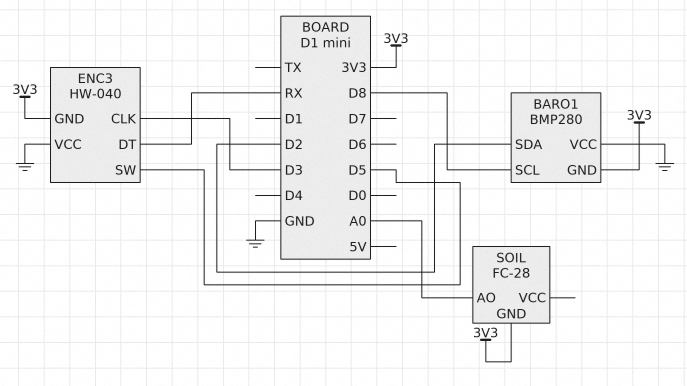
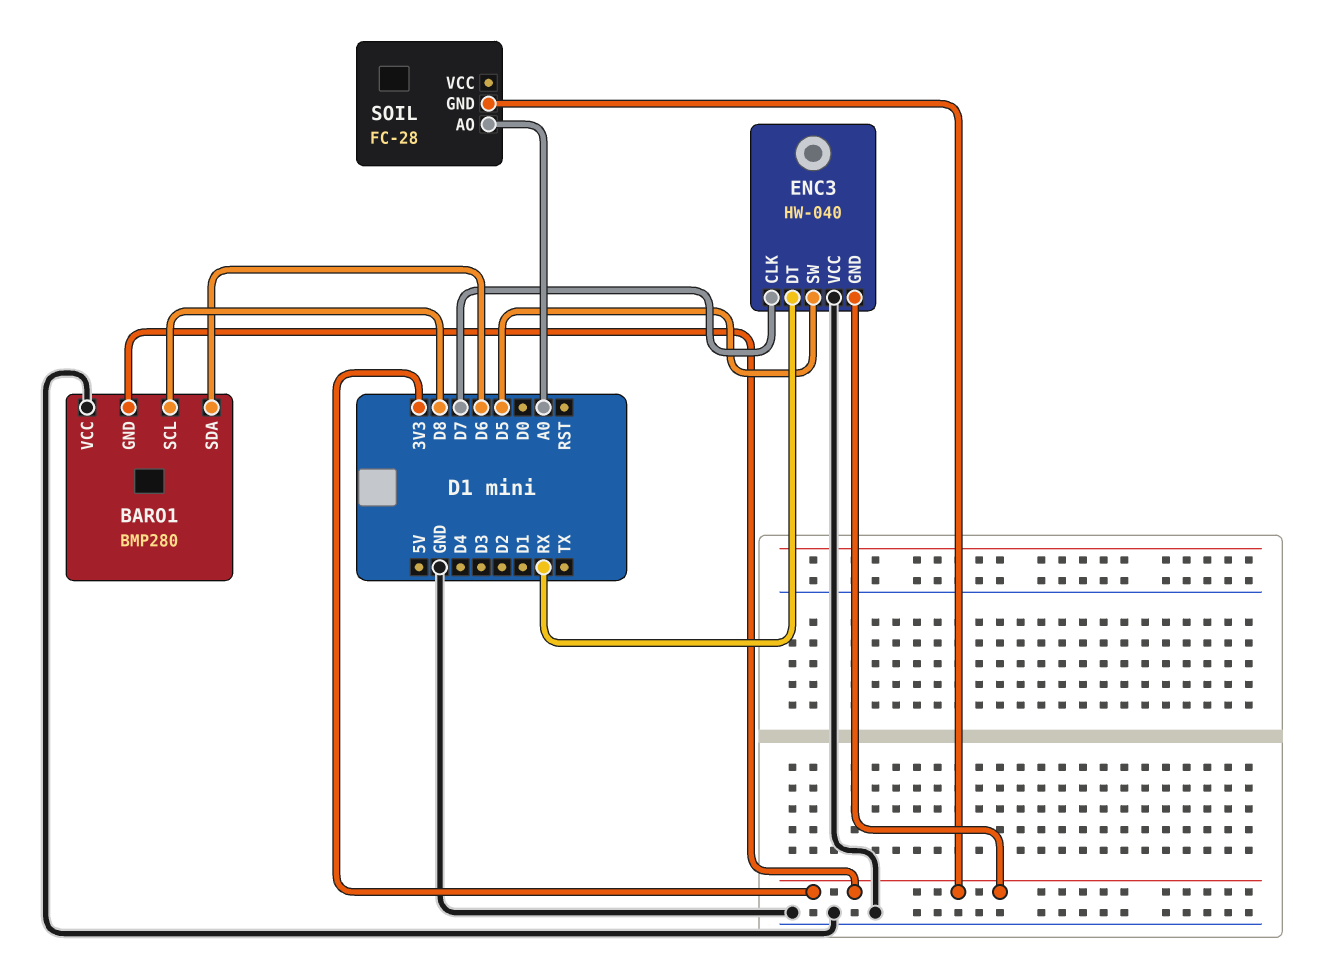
BARO1 pin SDA: D2 -> D6
ENC3 pin CLK: D3 -> D7

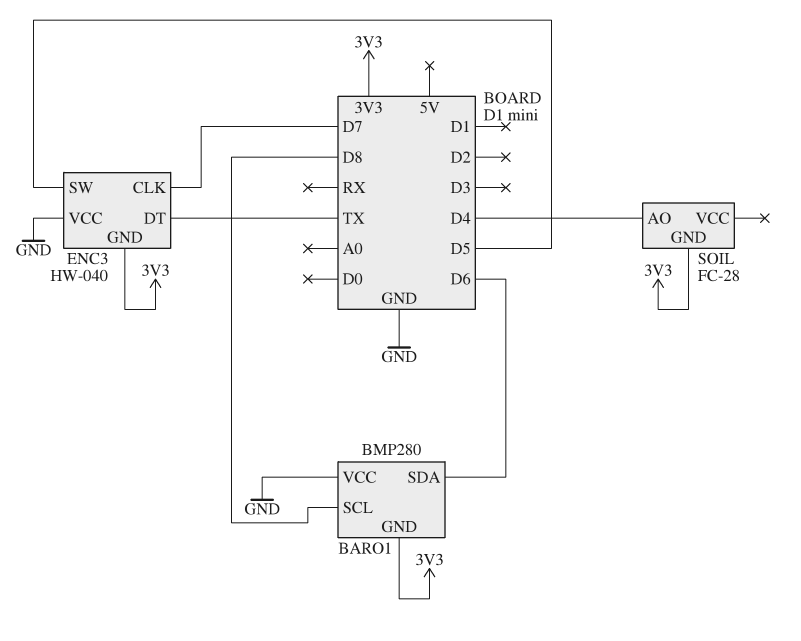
ENC3 pin DT: RX -> TX
SOIL pin AO: A0 -> D4

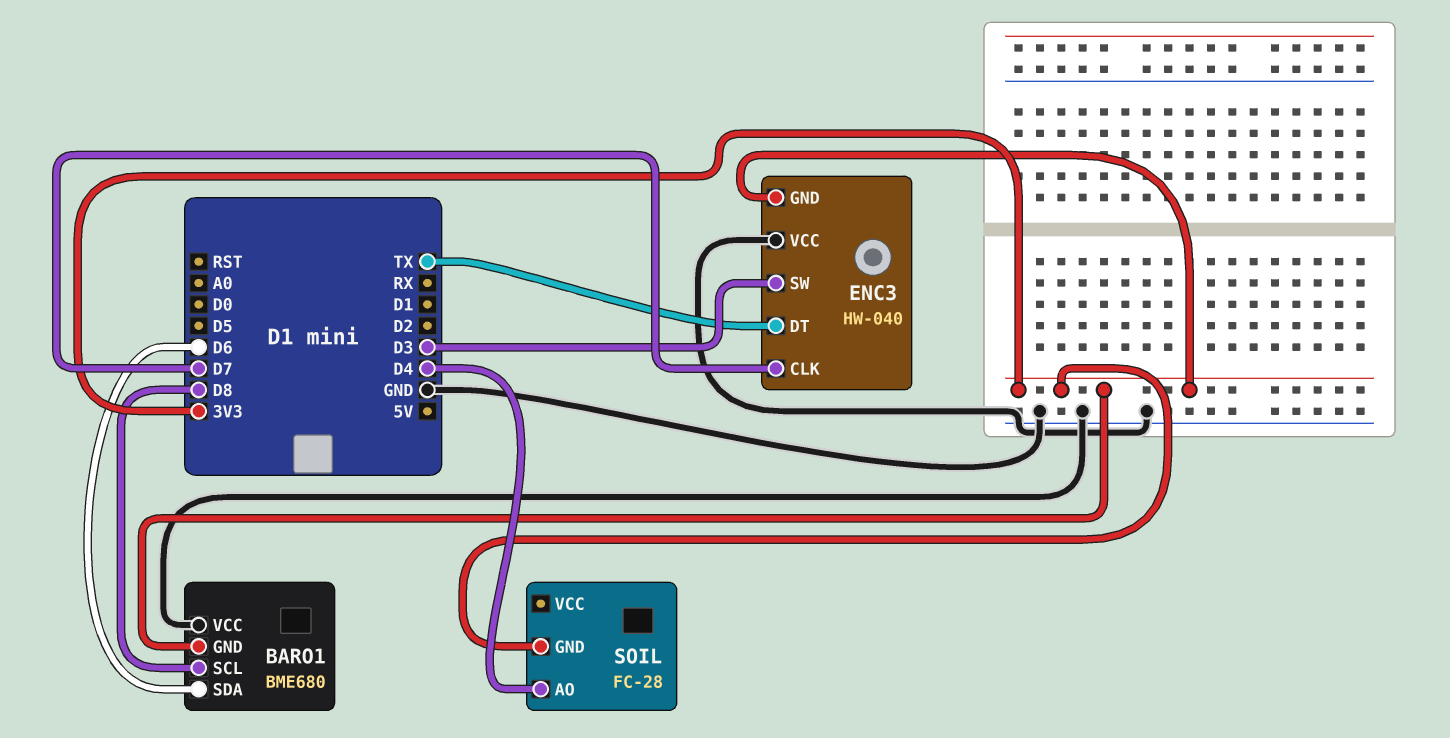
BARO1: BMP280 -> BME680
ENC3 pin SW: D5 -> D3

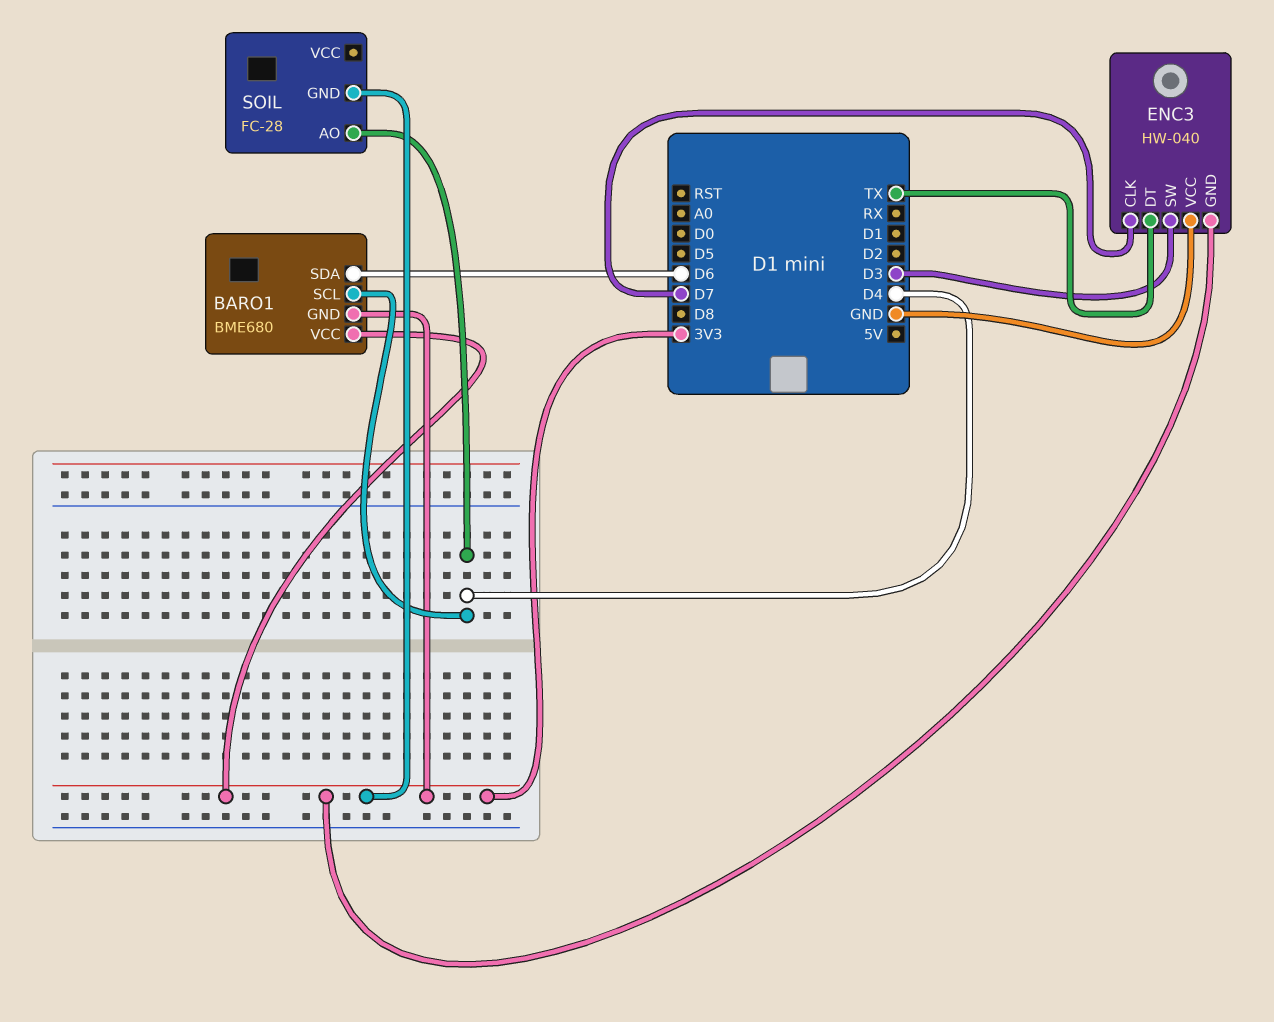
BARO1 pin SCL: D8 -> D4
BARO1 pin VCC: GND -> 3V3

